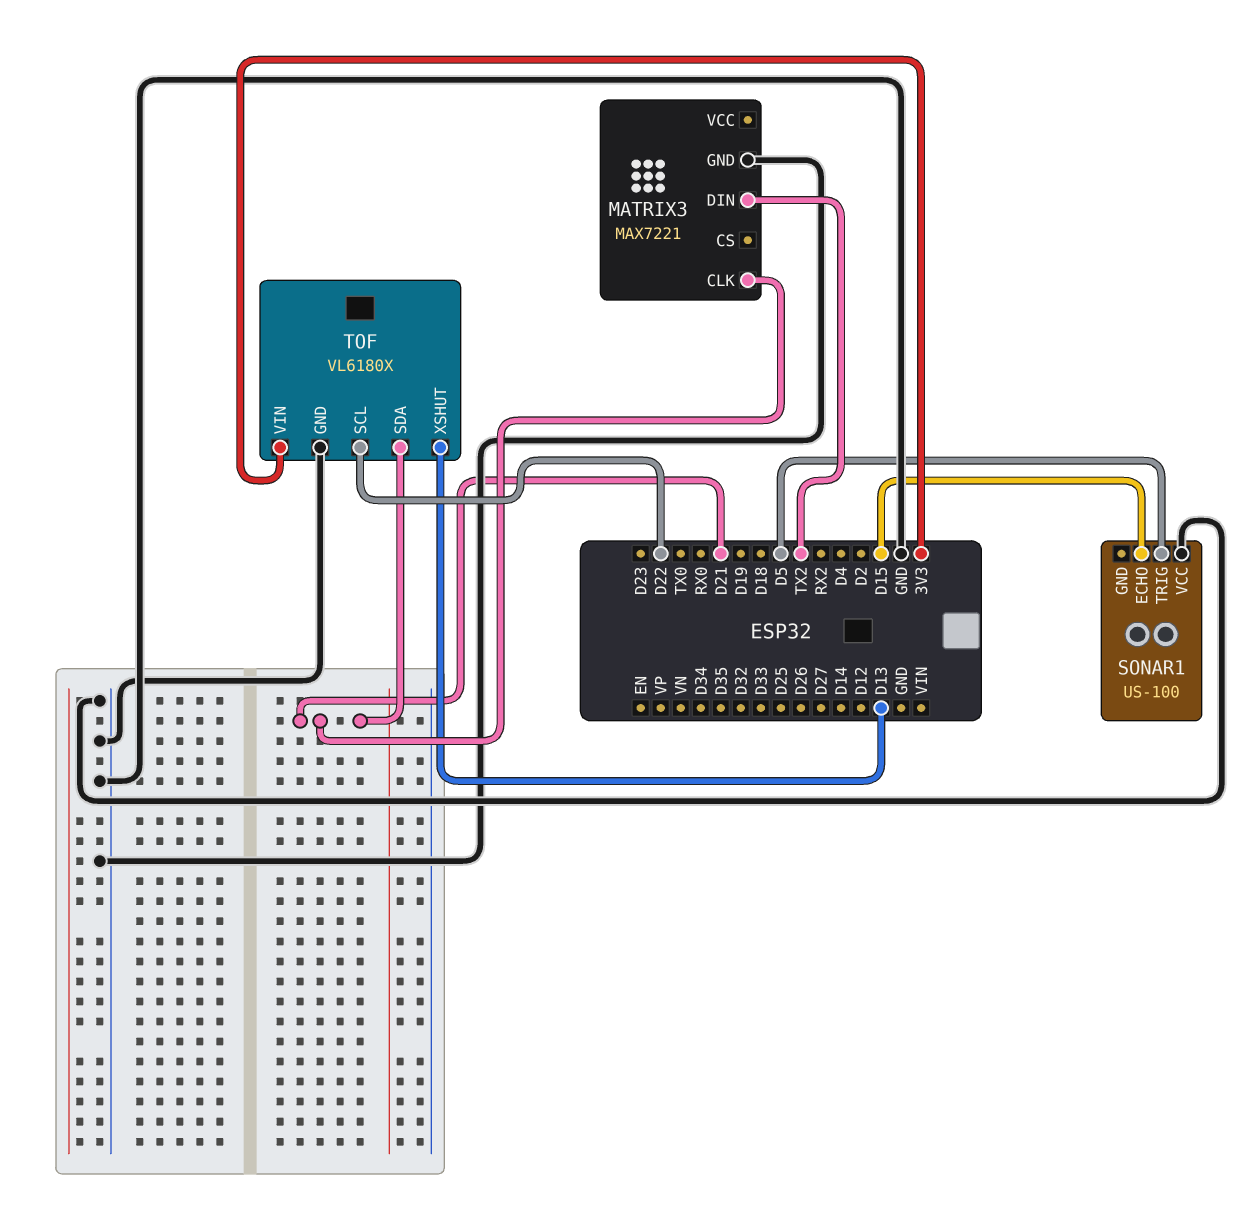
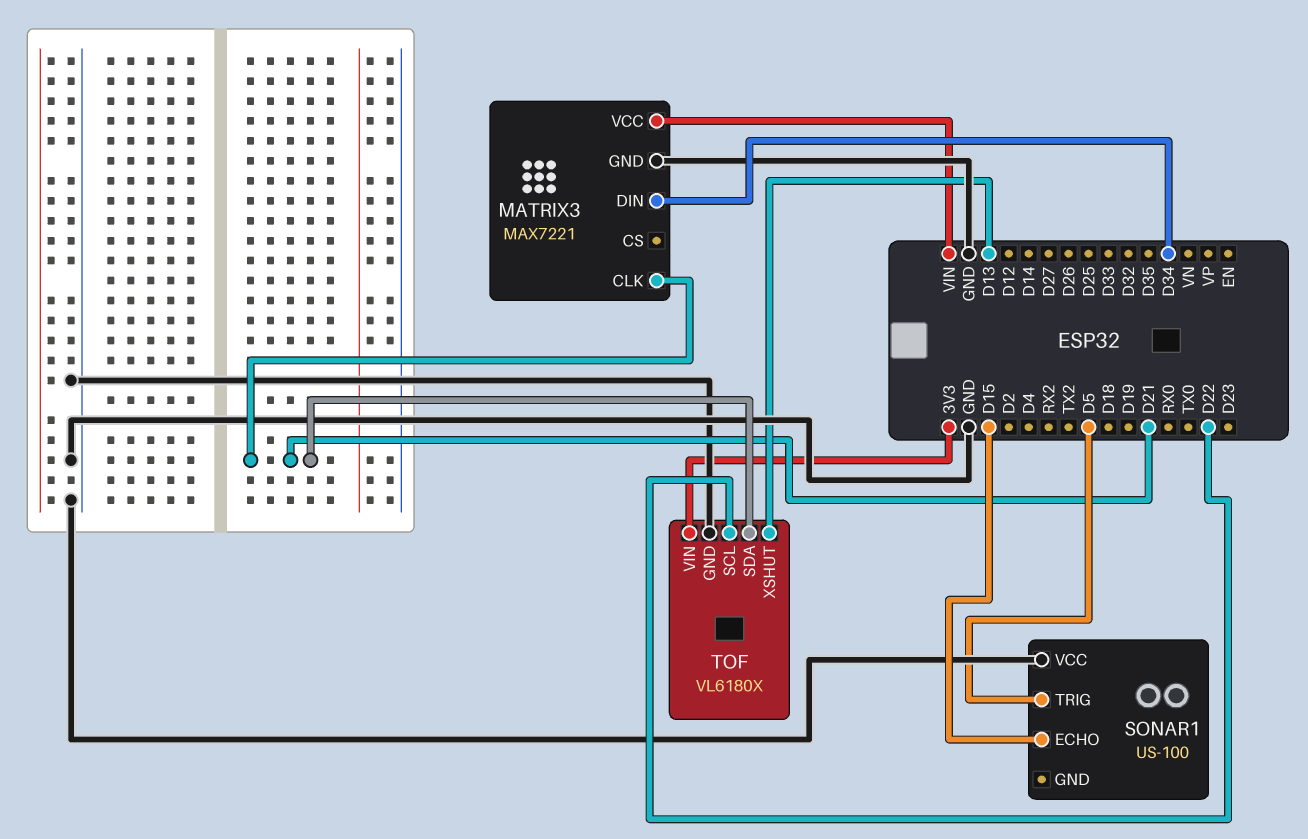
MATRIX3 pin DIN: TX2 -> D34
MATRIX3 pin VCC: none -> VIN

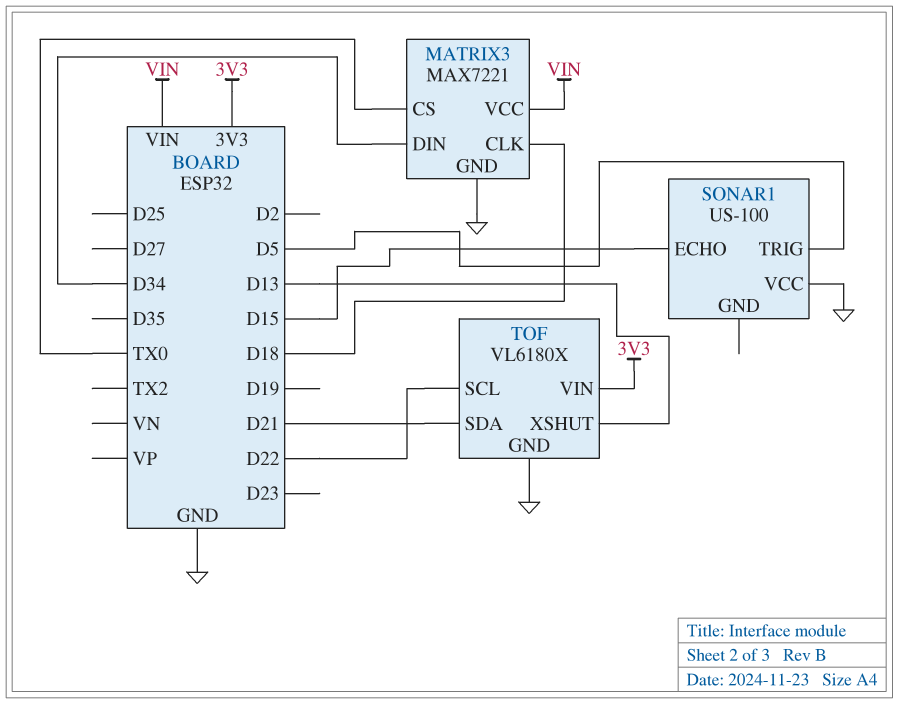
MATRIX3 pin CLK: D21 -> D18
MATRIX3 pin CS: none -> TX0

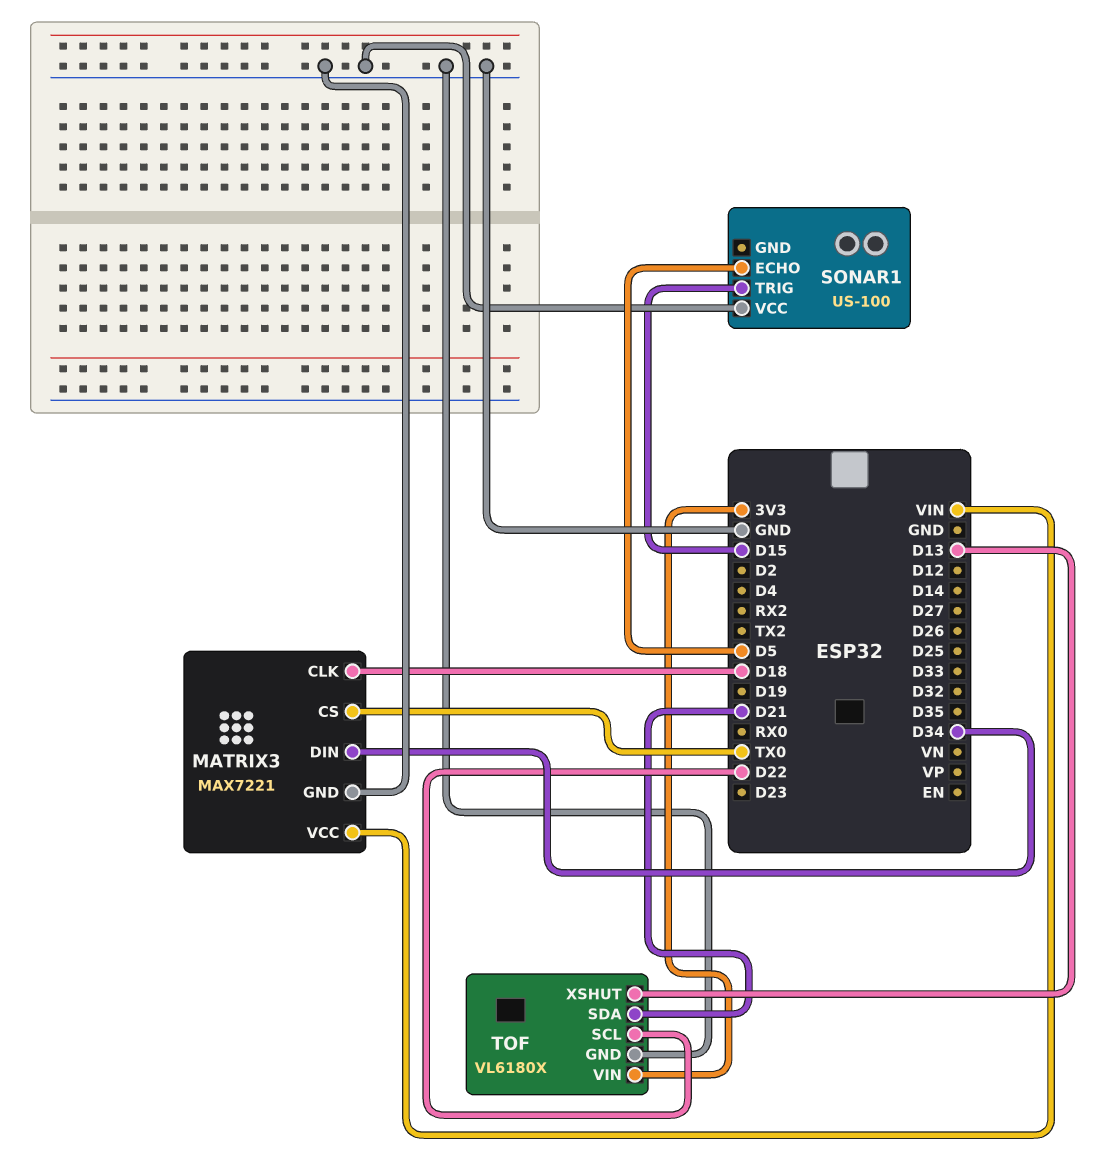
SONAR1 pin ECHO: D15 -> D5
SONAR1 pin TRIG: D5 -> D15

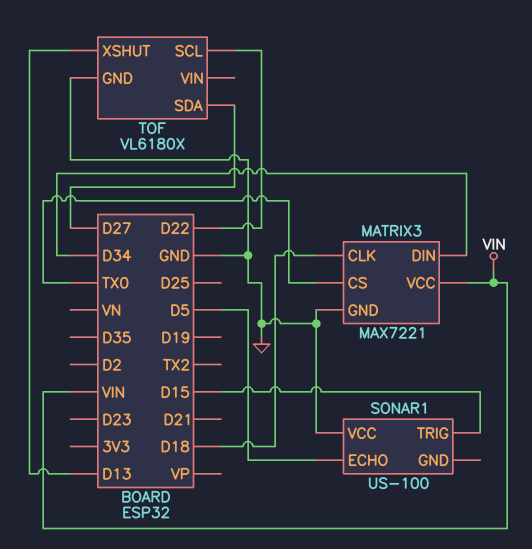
TOF pin SDA: D21 -> D27
TOF pin VIN: 3V3 -> none

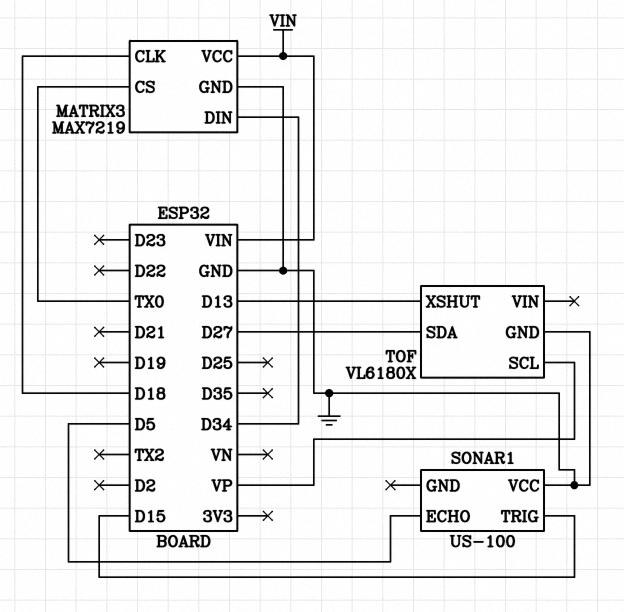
MATRIX3: MAX7221 -> MAX7219
TOF pin SCL: D22 -> VP

